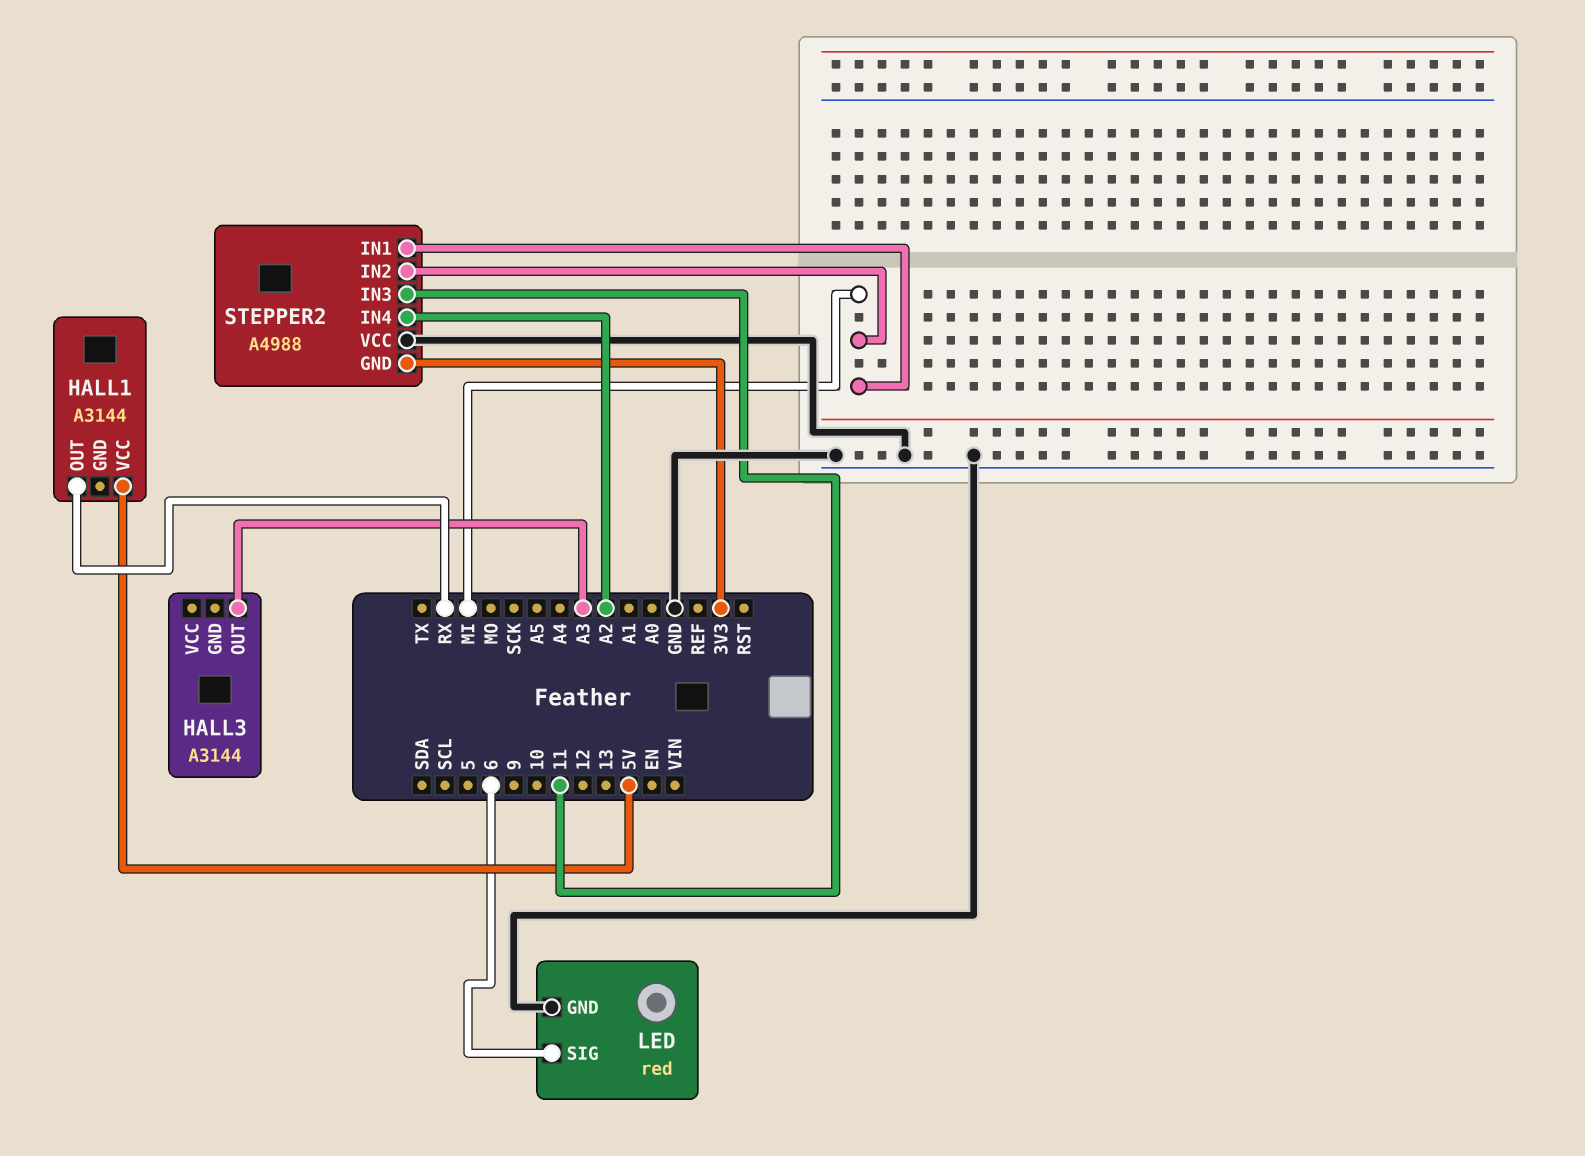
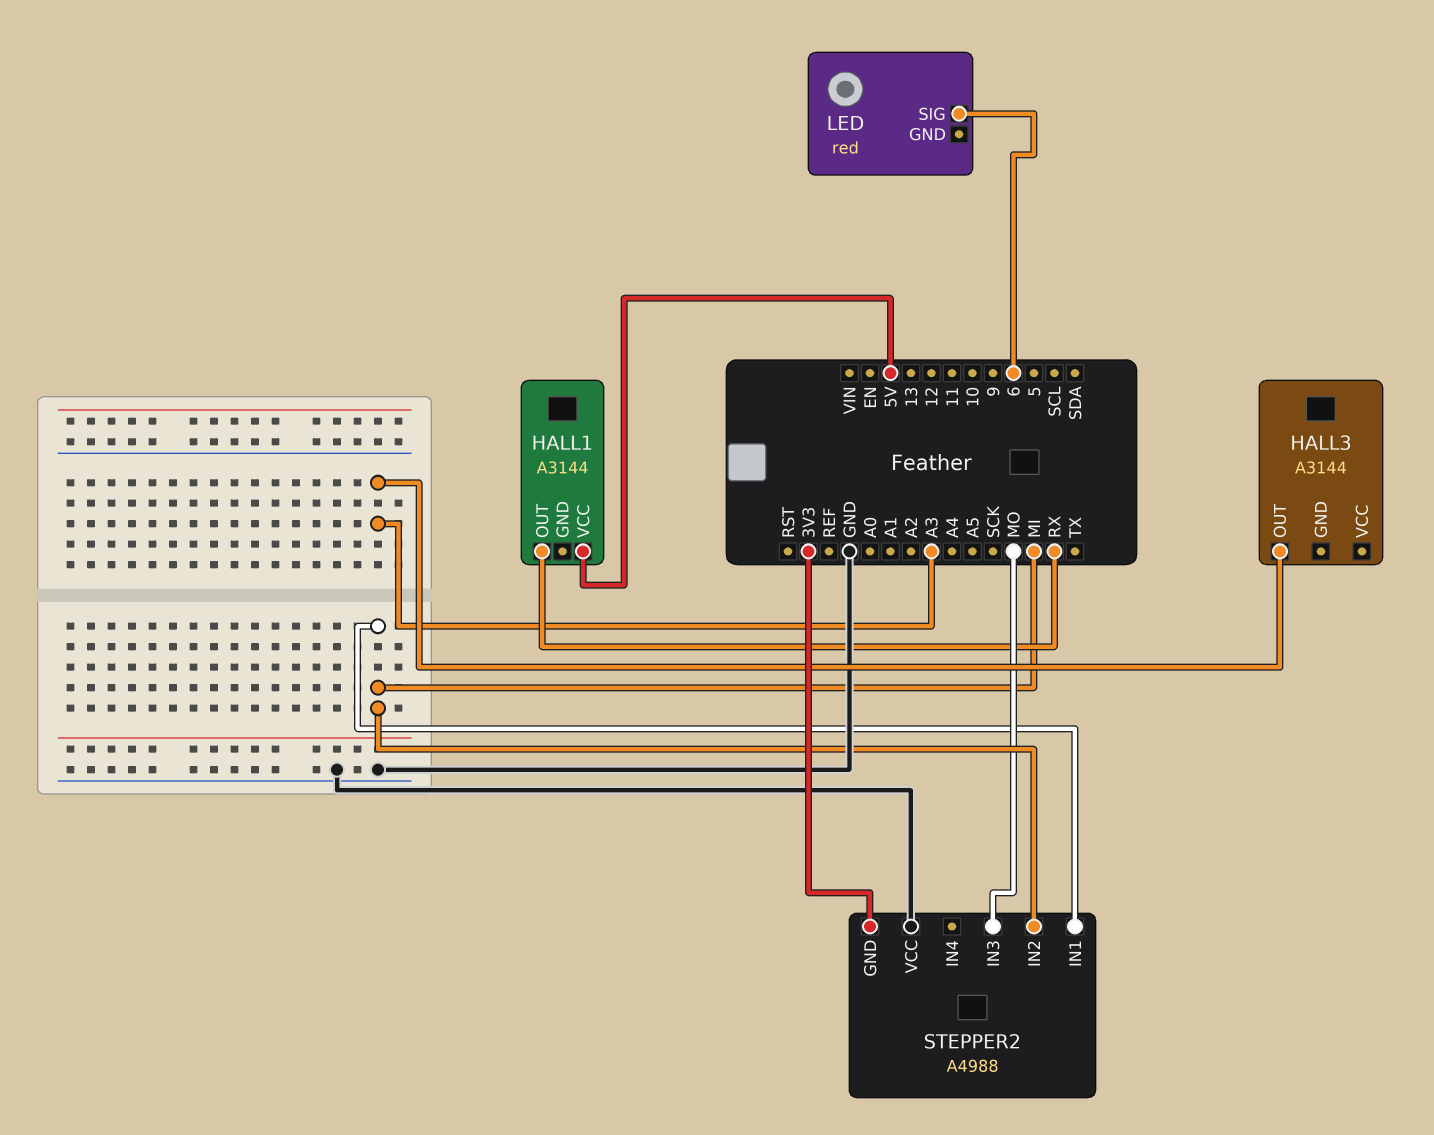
LED pin GND: GND -> none
STEPPER2 pin IN3: 11 -> MO
STEPPER2 pin IN4: A2 -> none

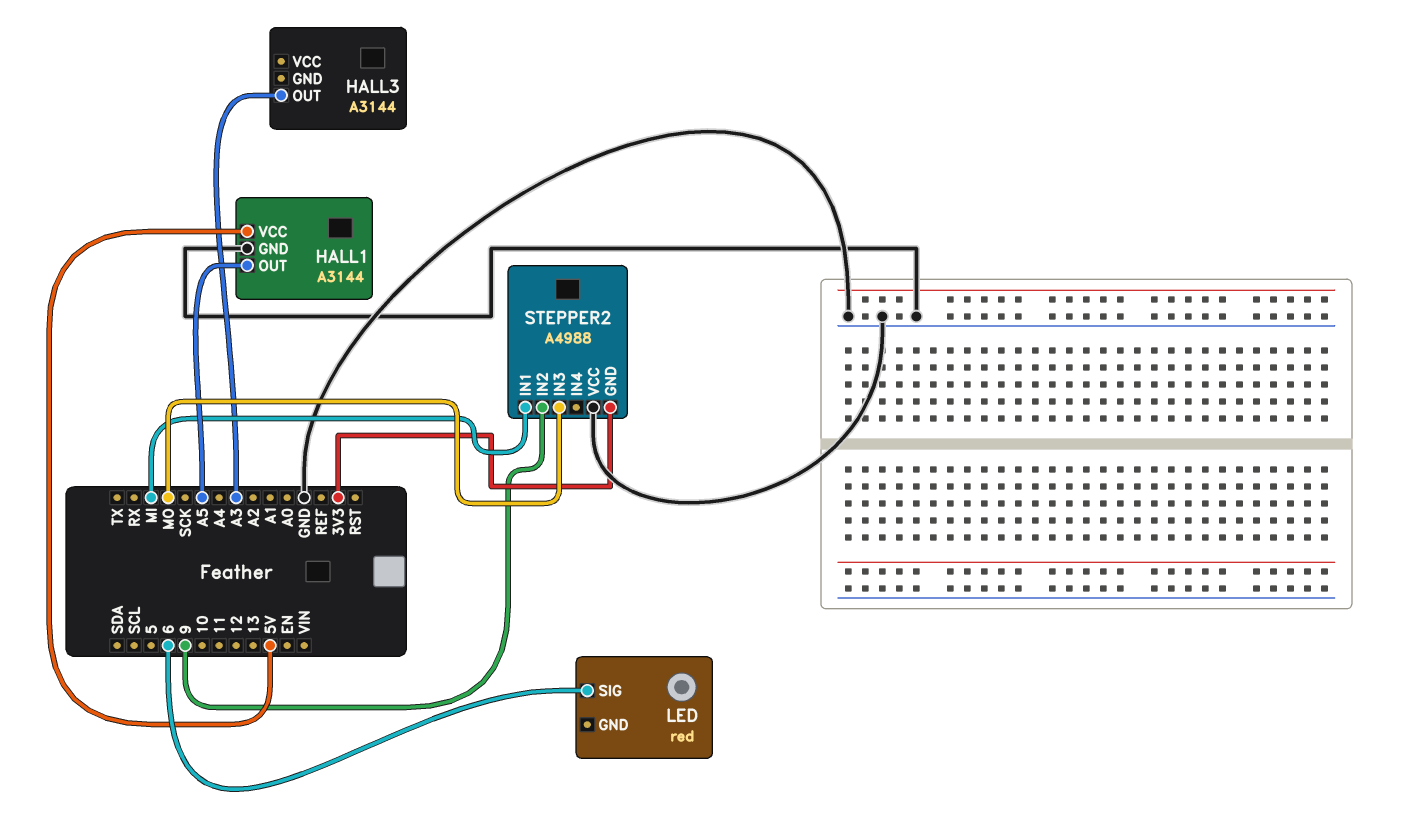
HALL1 pin GND: none -> GND
HALL1 pin OUT: RX -> A5
STEPPER2 pin IN2: MI -> 9

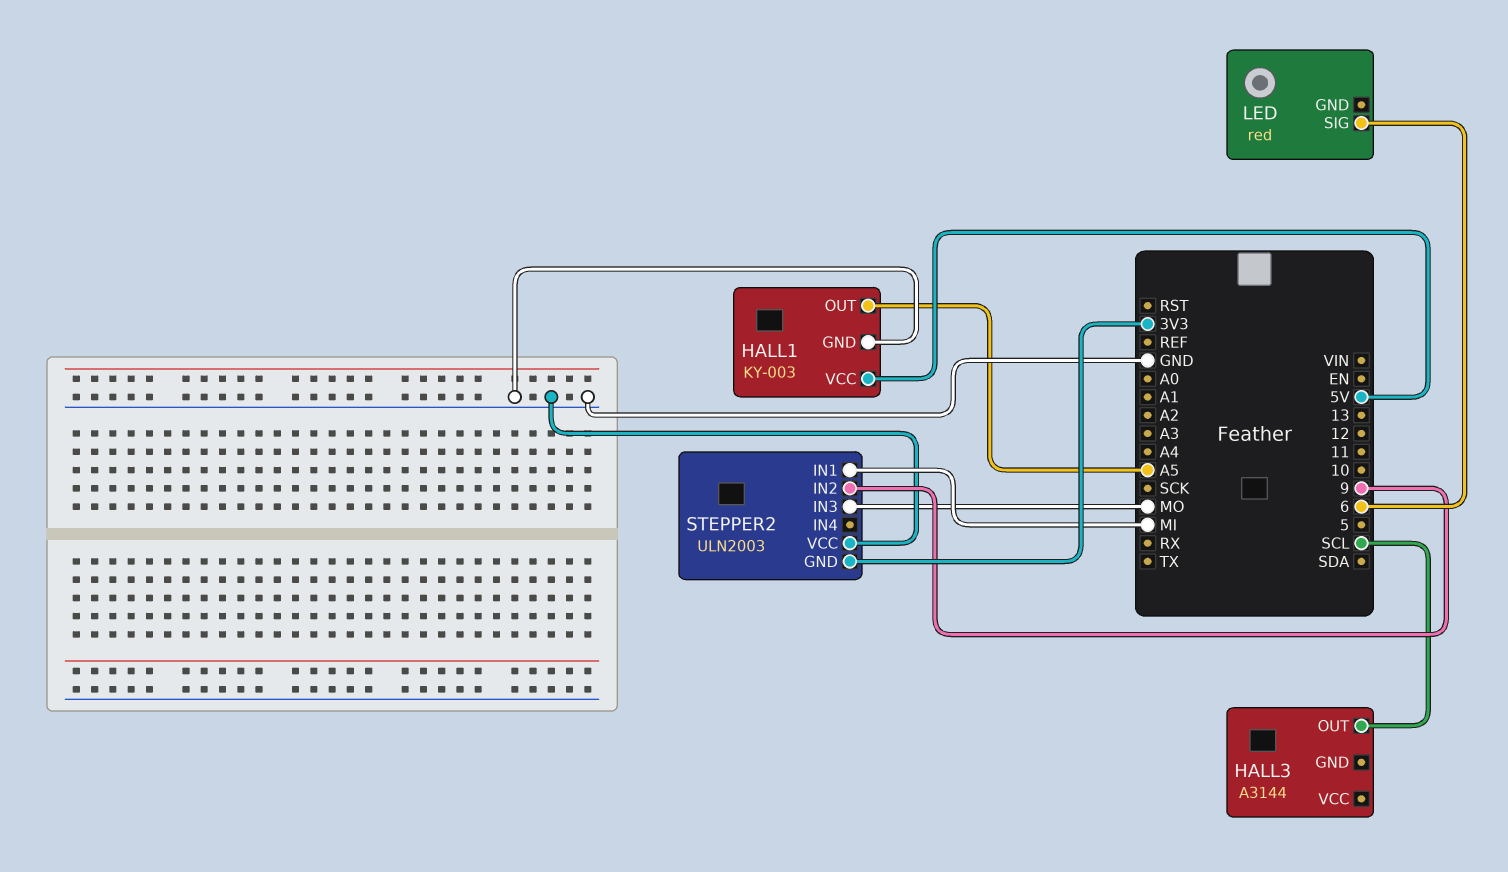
HALL1: A3144 -> KY-003
HALL3 pin OUT: A3 -> SCL
STEPPER2: A4988 -> ULN2003

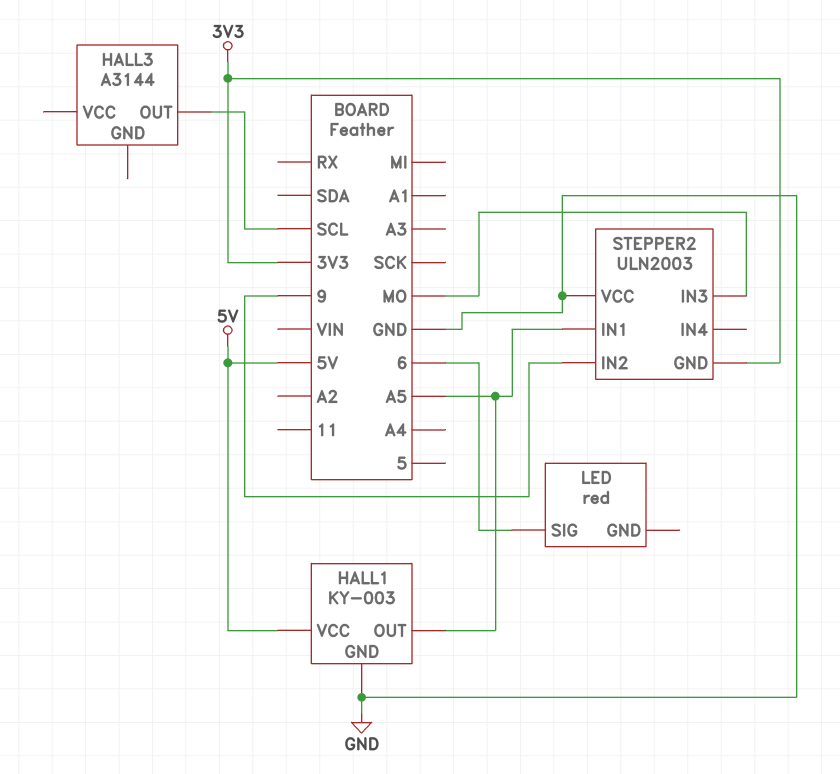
STEPPER2 pin IN1: MI -> A5

